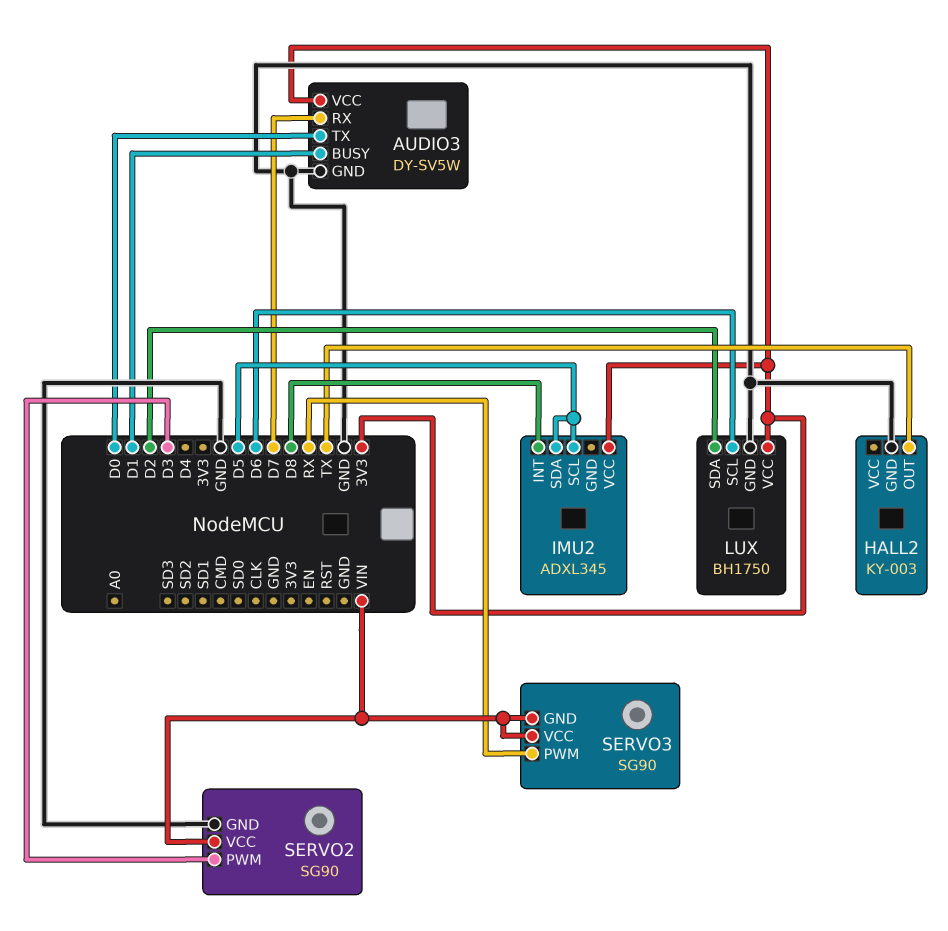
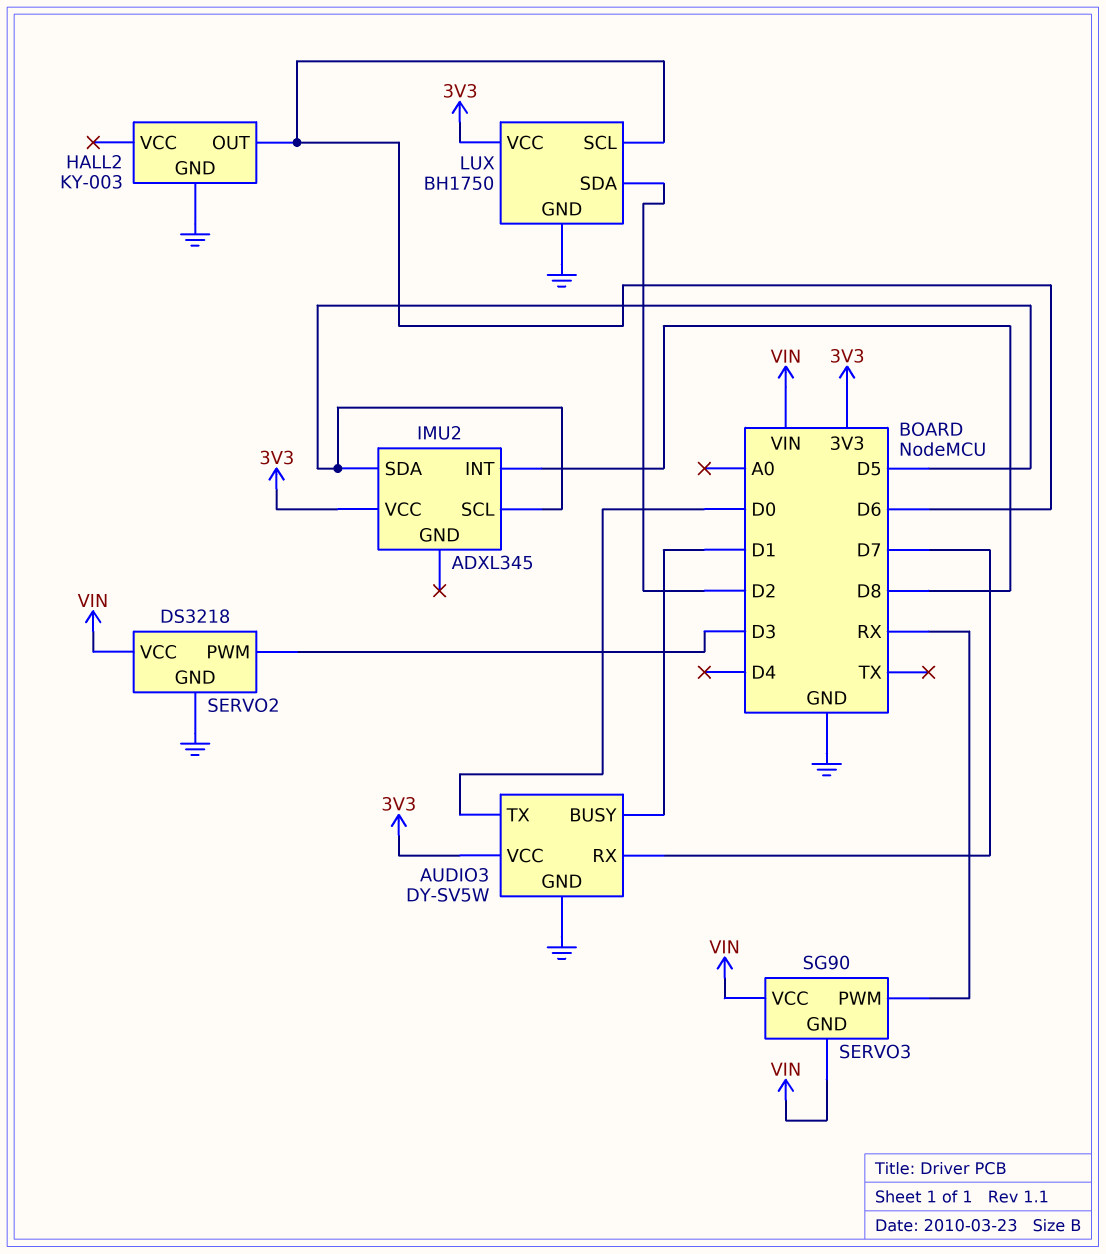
HALL2 pin OUT: TX -> D6
SERVO2: SG90 -> DS3218

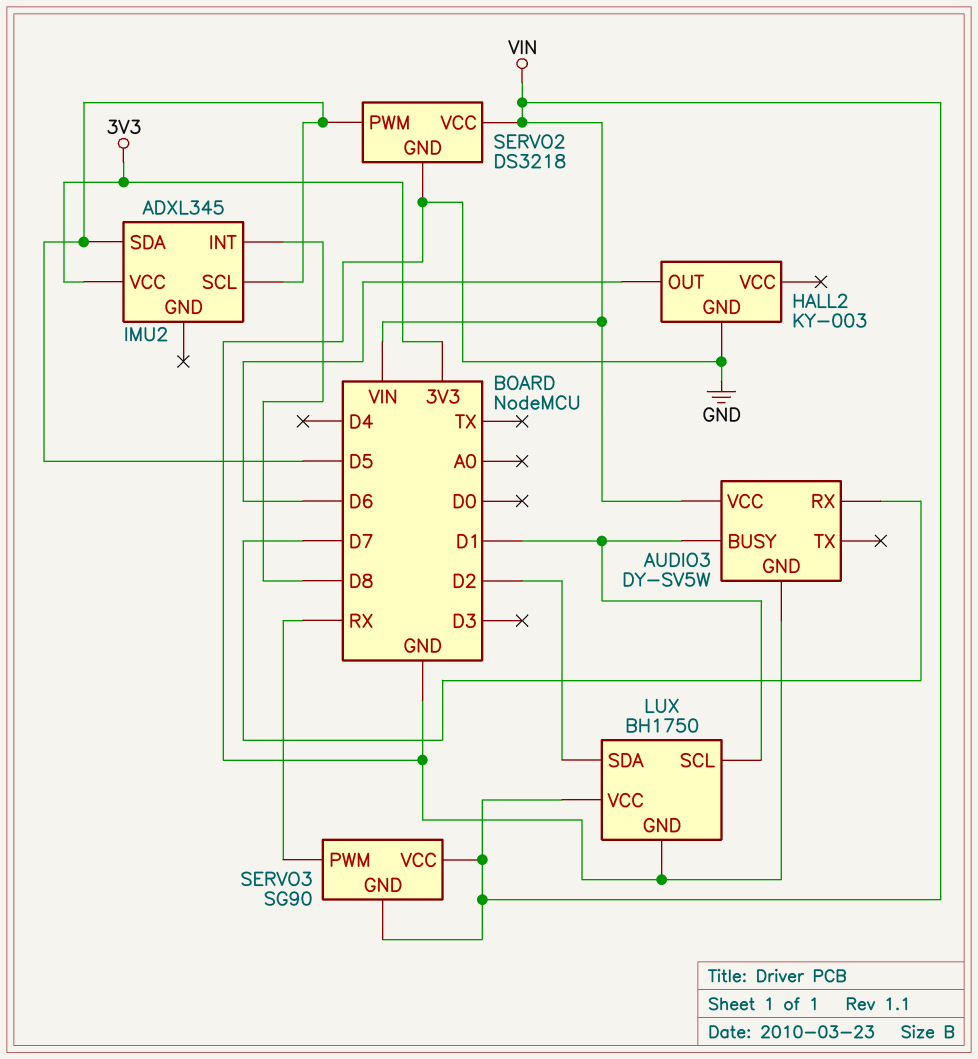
AUDIO3 pin TX: D0 -> none
AUDIO3 pin VCC: 3V3 -> VIN
LUX pin SCL: D6 -> D1
LUX pin VCC: 3V3 -> VIN
SERVO2 pin PWM: D3 -> D5

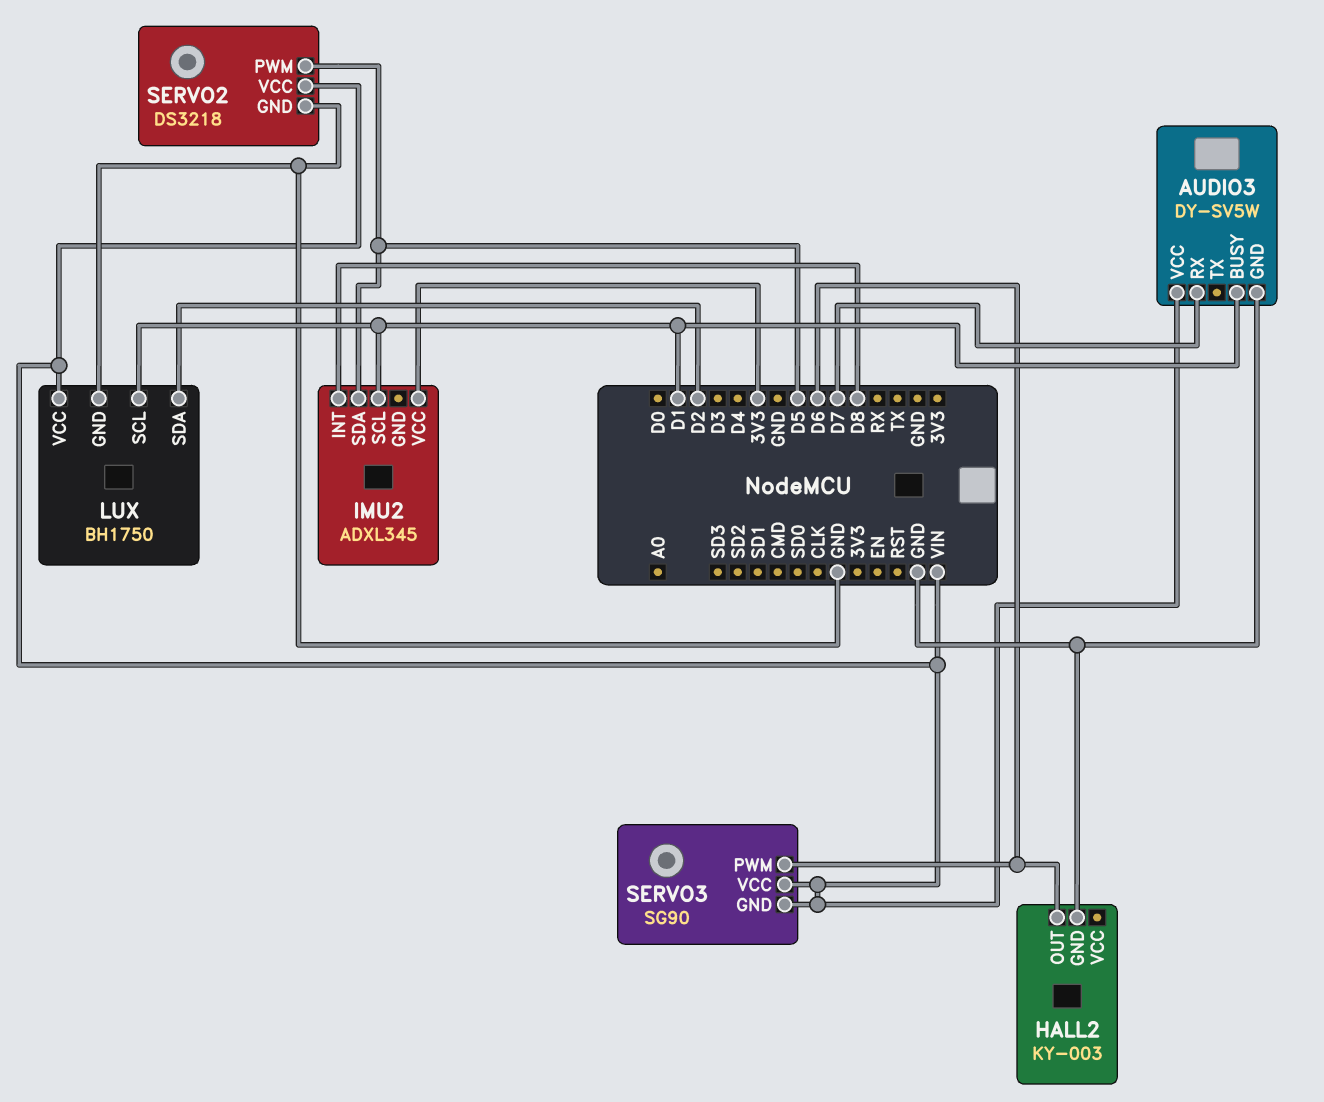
IMU2 pin SCL: D5 -> D1
SERVO3 pin PWM: RX -> D6

